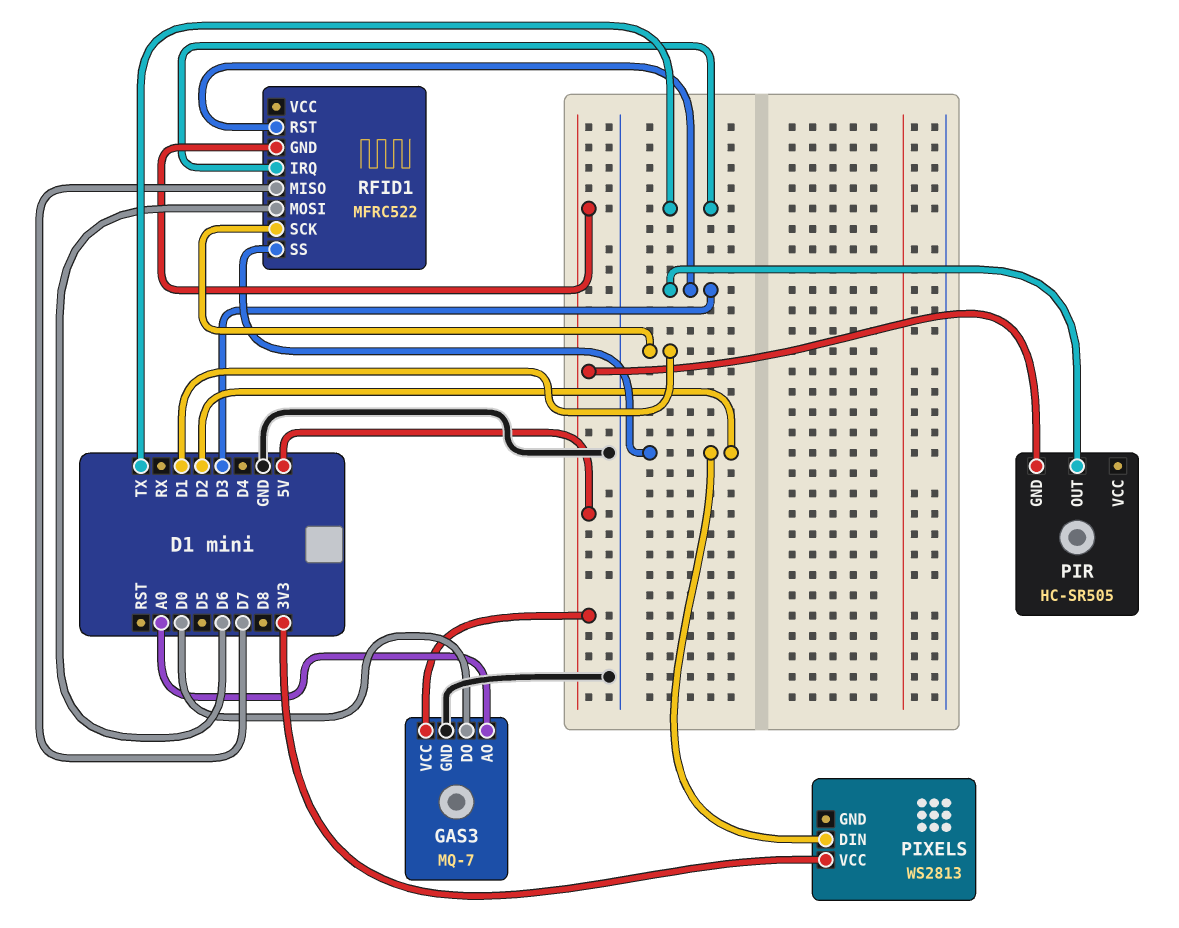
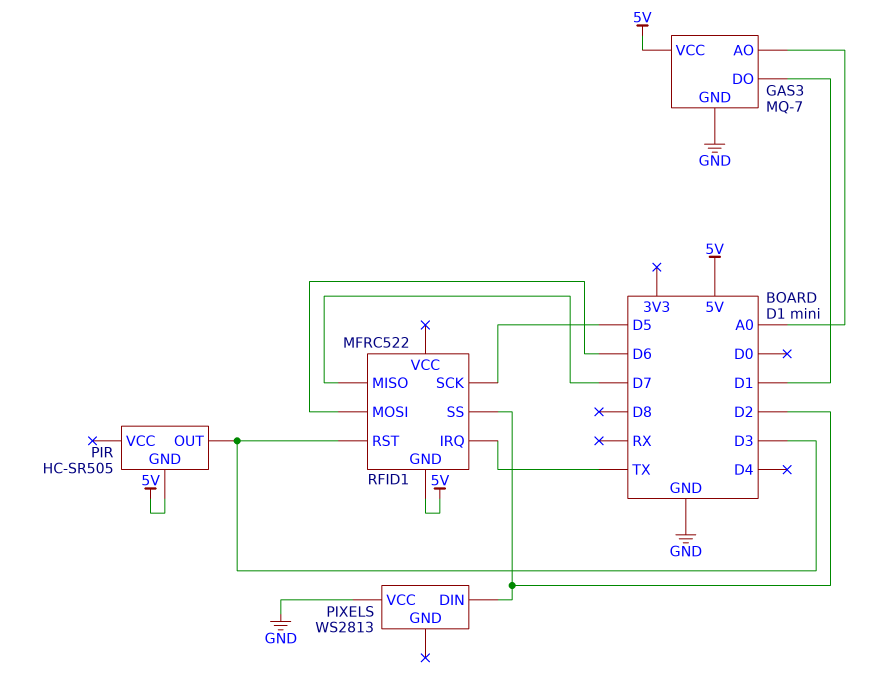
GAS3 pin DO: D0 -> D1
PIXELS pin VCC: 3V3 -> GND
RFID1 pin SCK: D1 -> D5

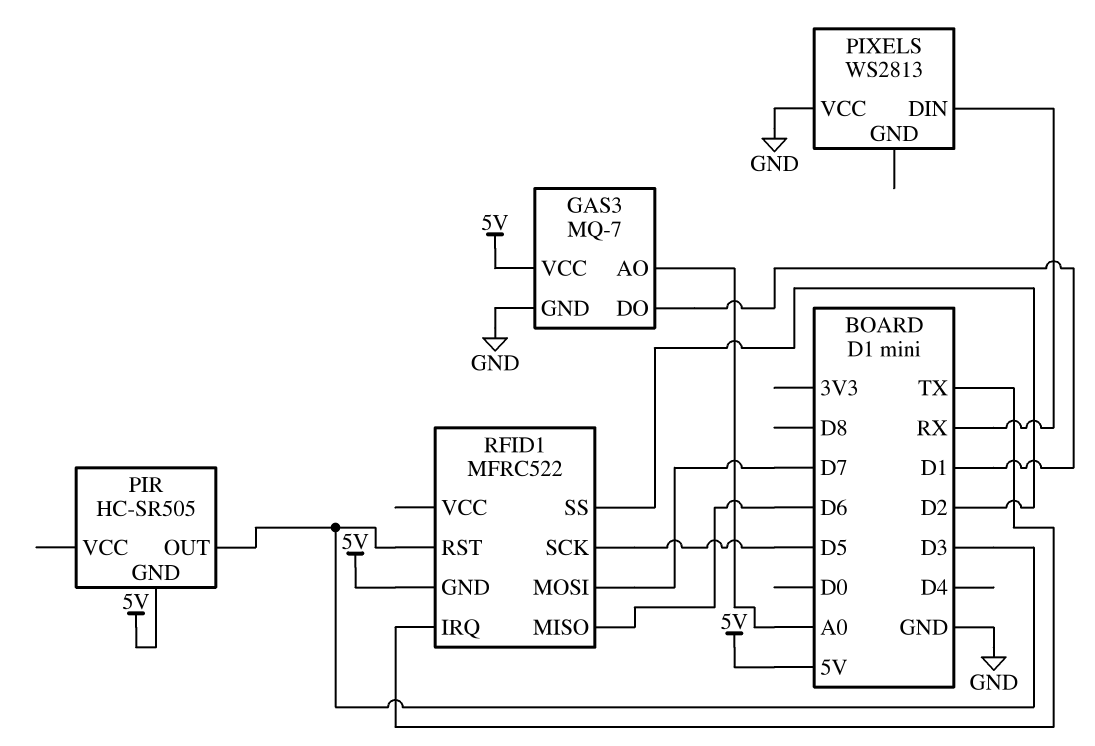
PIXELS pin DIN: D2 -> RX
RFID1 pin MISO: D7 -> D6
RFID1 pin MOSI: D6 -> D7

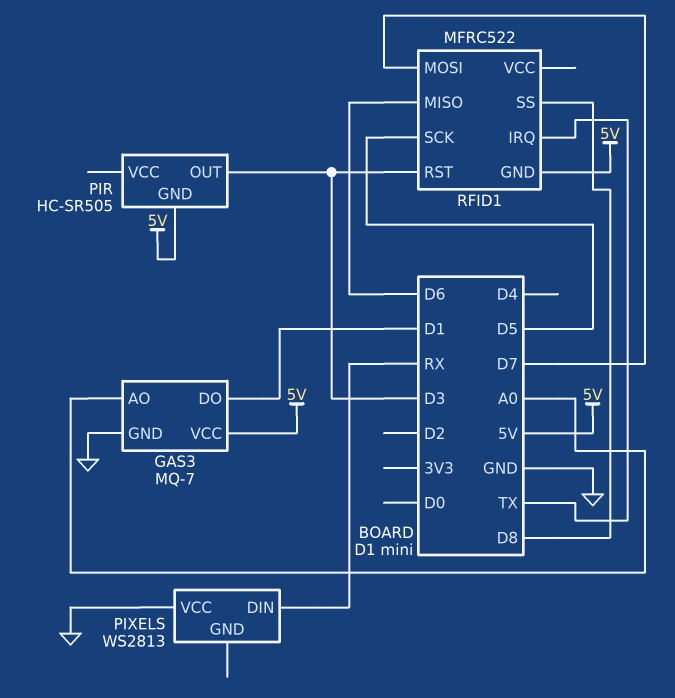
RFID1 pin SS: D2 -> D8

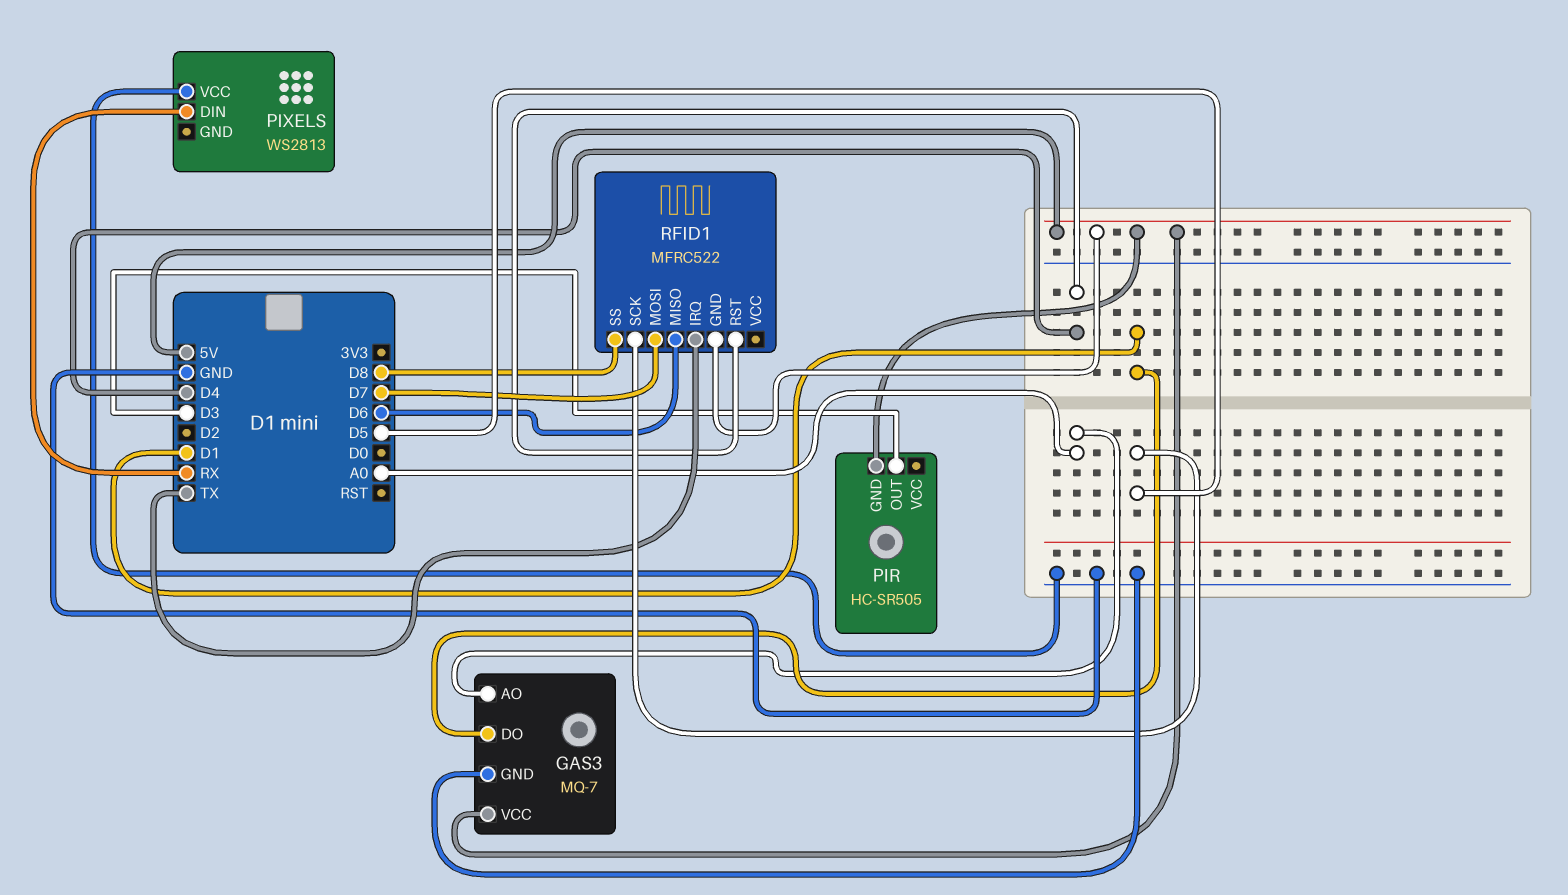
RFID1 pin RST: D3 -> D4

